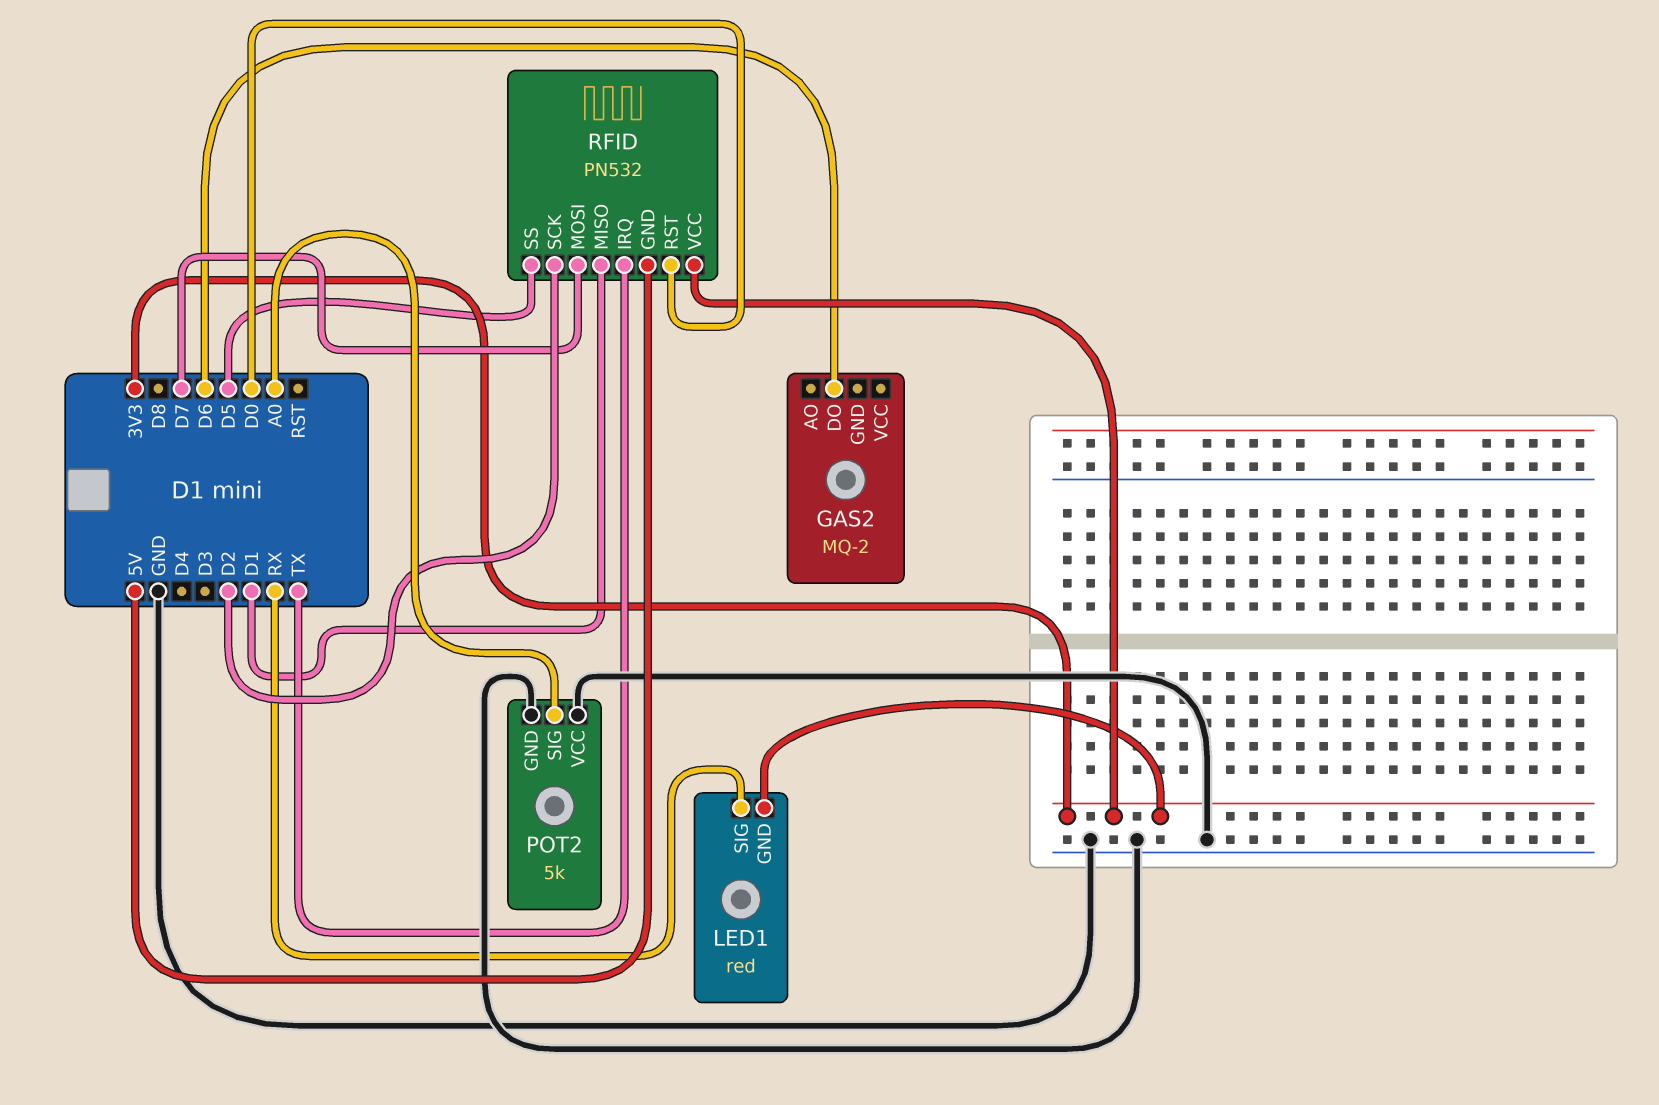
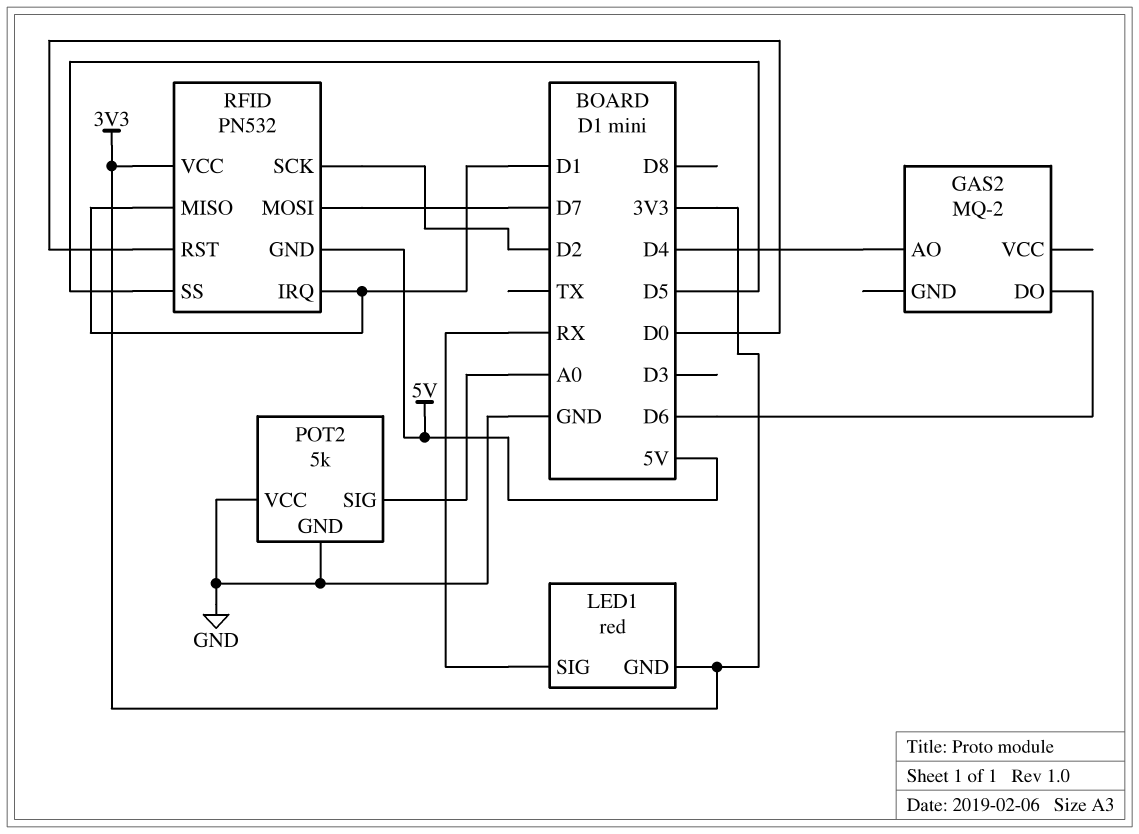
GAS2 pin AO: none -> D4
RFID pin IRQ: TX -> D1

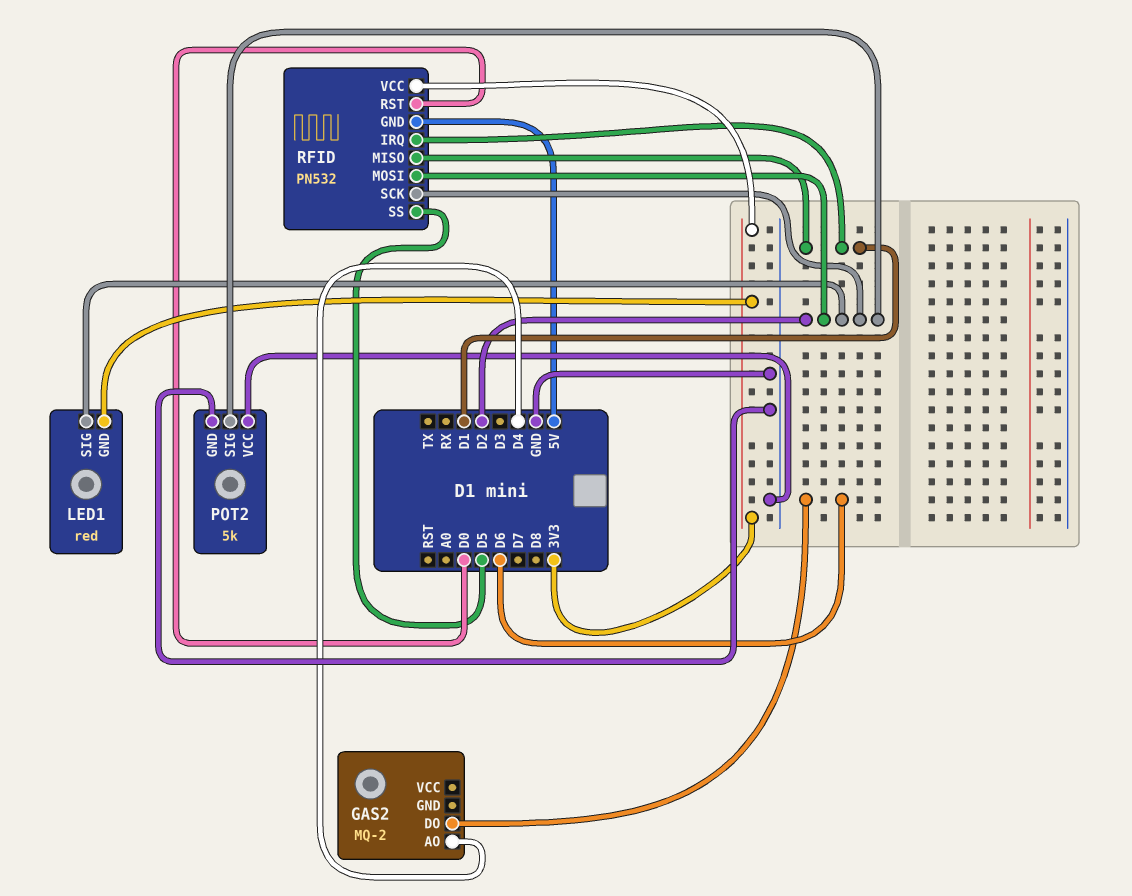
LED1 pin SIG: RX -> D2
POT2 pin SIG: A0 -> D2
RFID pin MOSI: D7 -> D2

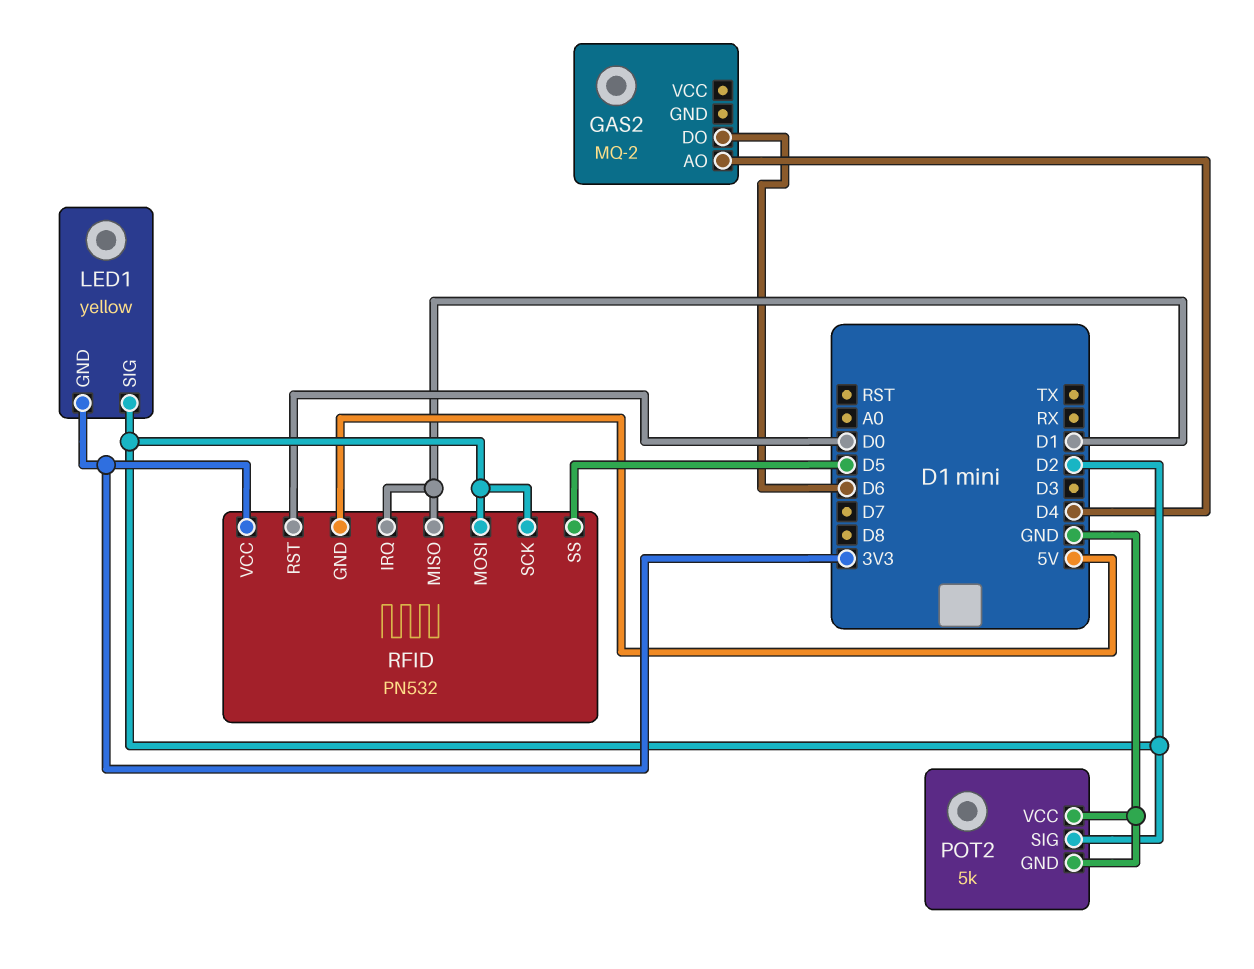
LED1: red -> yellow

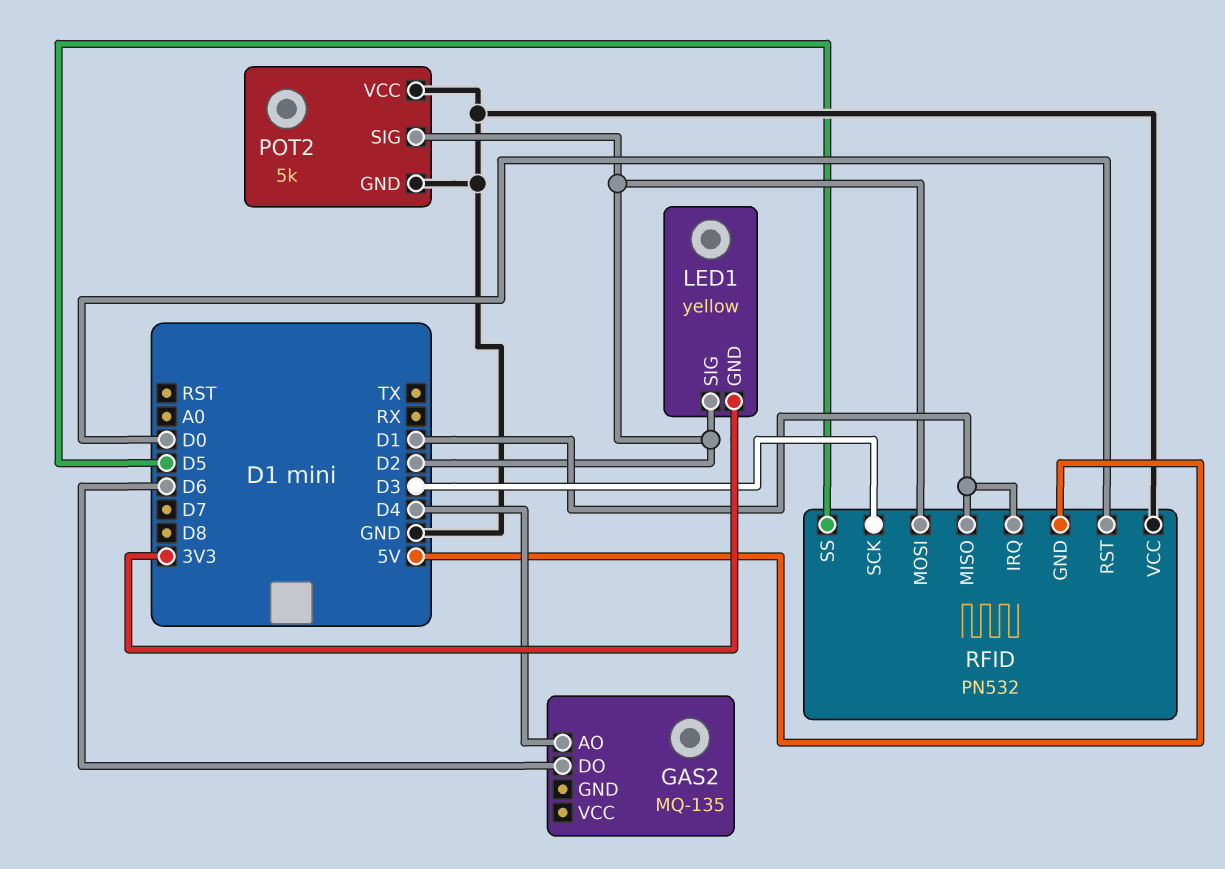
GAS2: MQ-2 -> MQ-135
RFID pin SCK: D2 -> D3
RFID pin VCC: 3V3 -> GND

